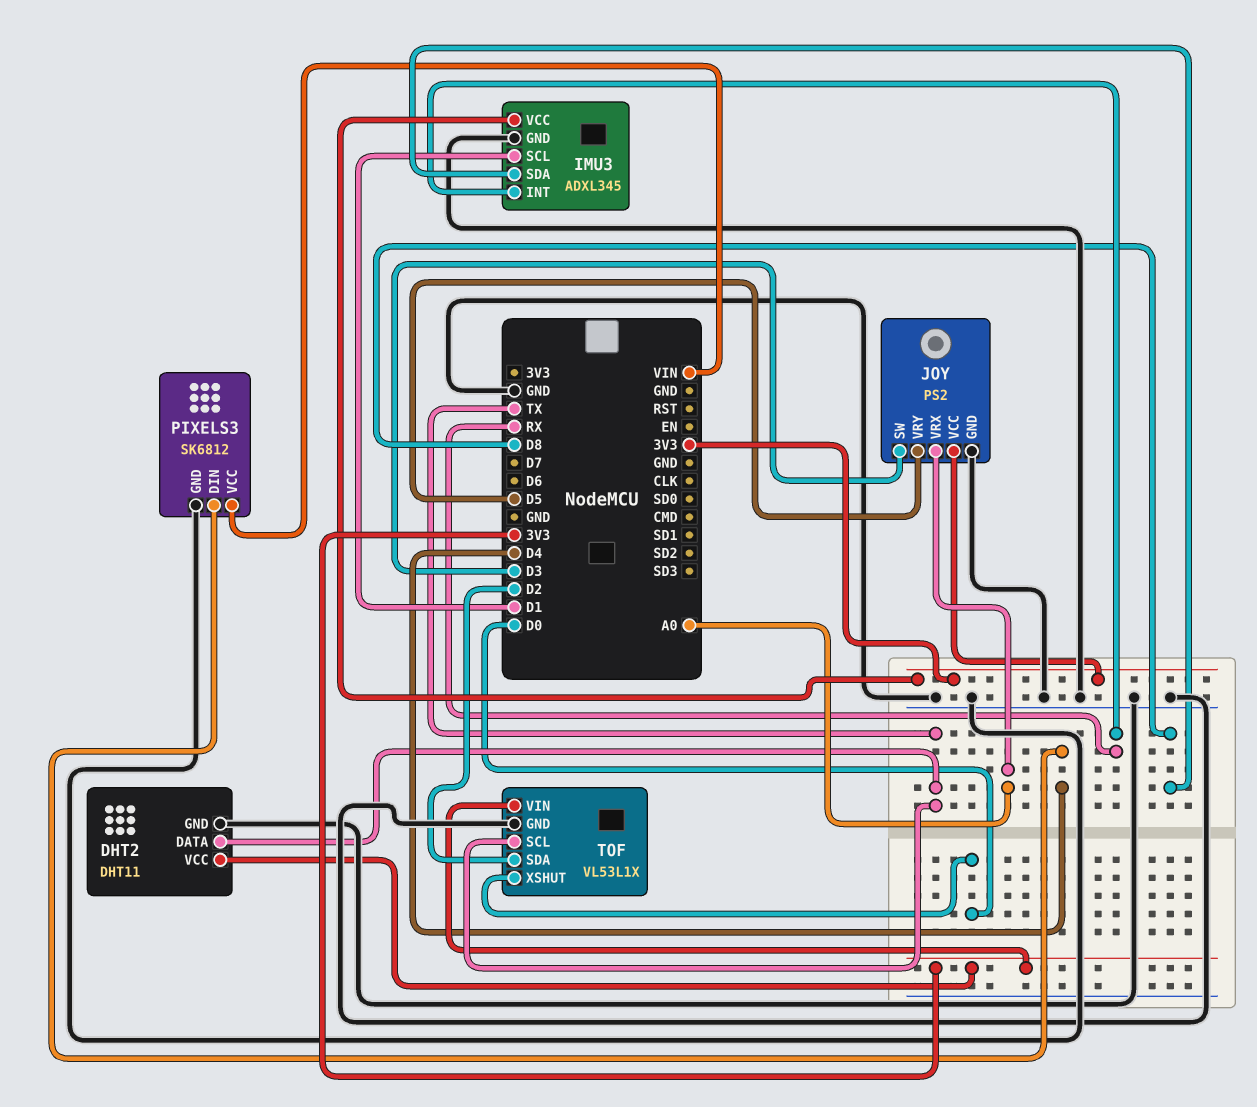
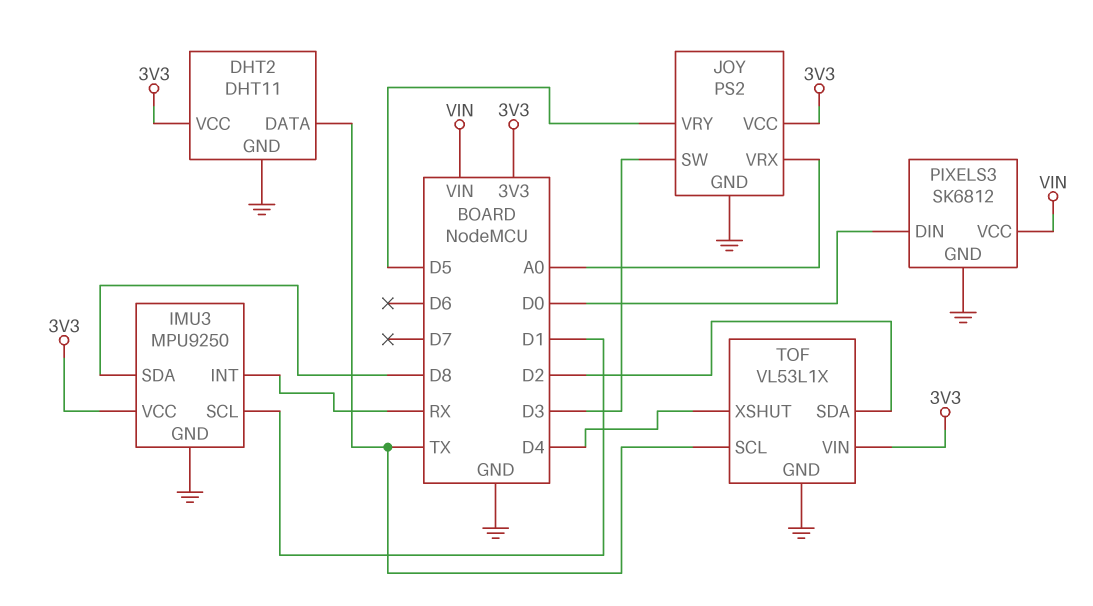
IMU3: ADXL345 -> MPU9250
PIXELS3 pin DIN: D4 -> D0
TOF pin XSHUT: D0 -> D4

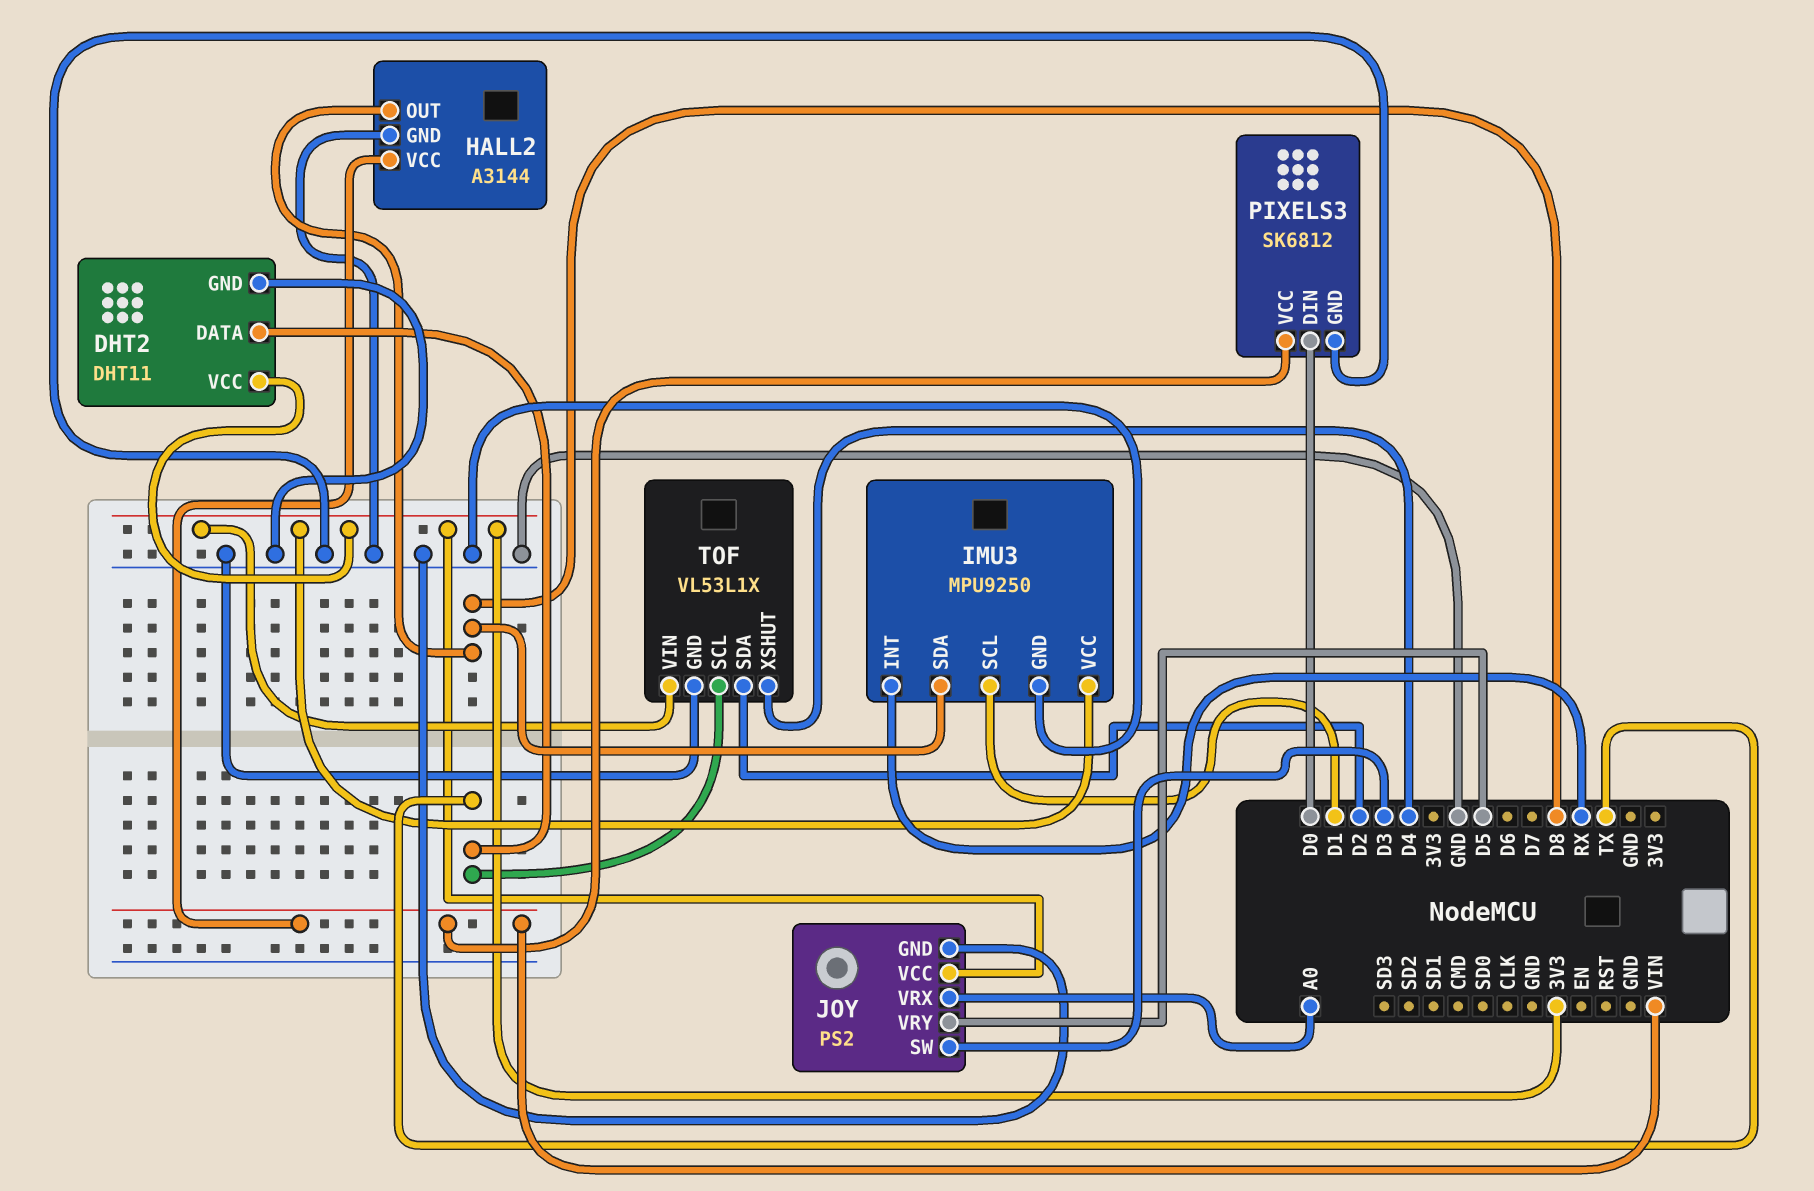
HALL2: none -> A3144
HALL2 pin GND: none -> GND
HALL2 pin OUT: none -> D8
HALL2 pin VCC: none -> VIN

